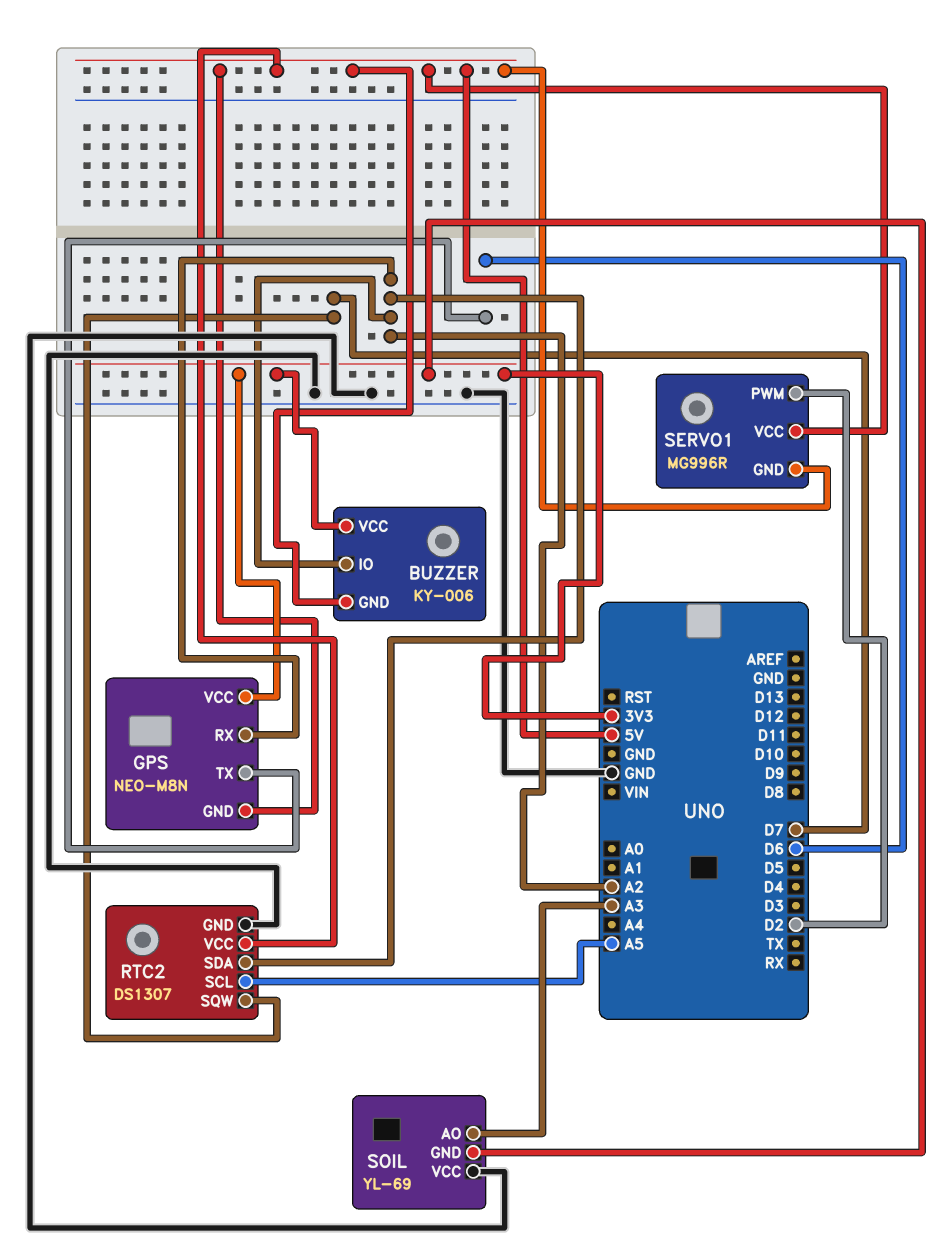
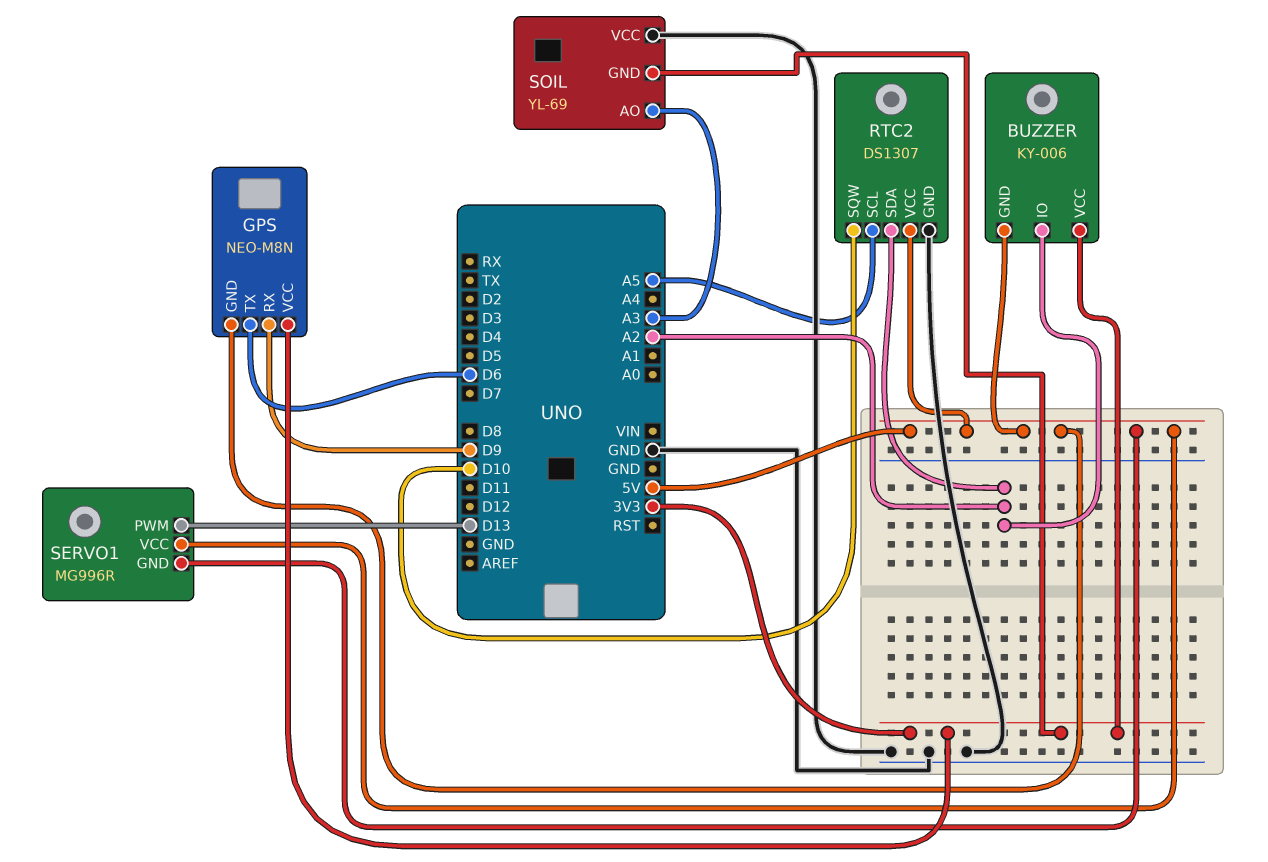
GPS pin RX: A2 -> D9
RTC2 pin SQW: D7 -> D10
SERVO1 pin PWM: D2 -> D13

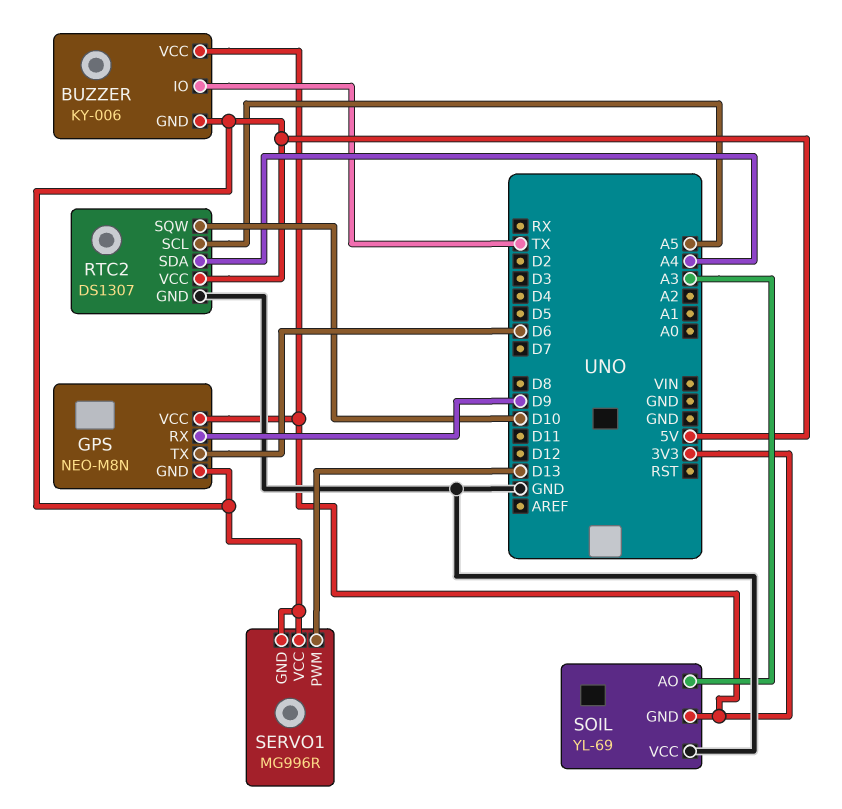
BUZZER pin IO: A2 -> TX
RTC2 pin SDA: A2 -> A4

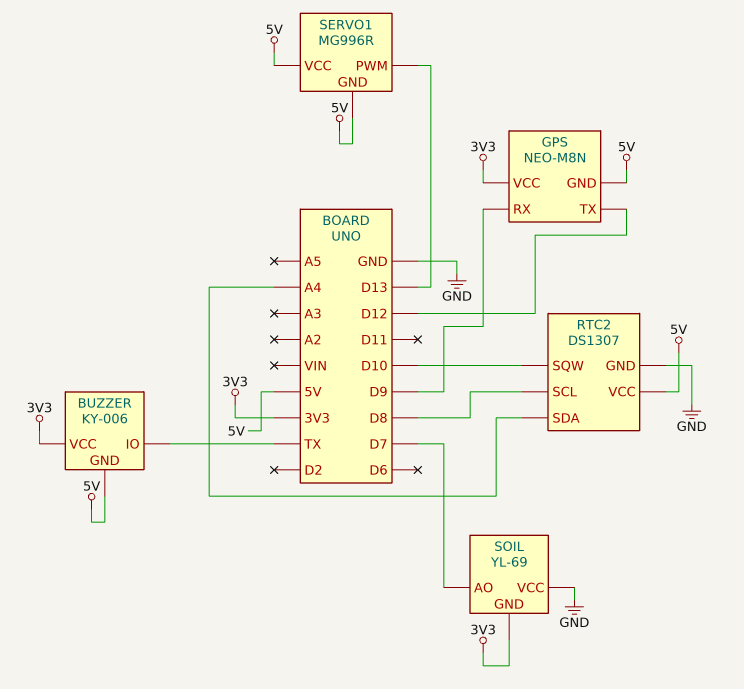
GPS pin TX: D6 -> D12
RTC2 pin SCL: A5 -> D8
SOIL pin AO: A3 -> D7

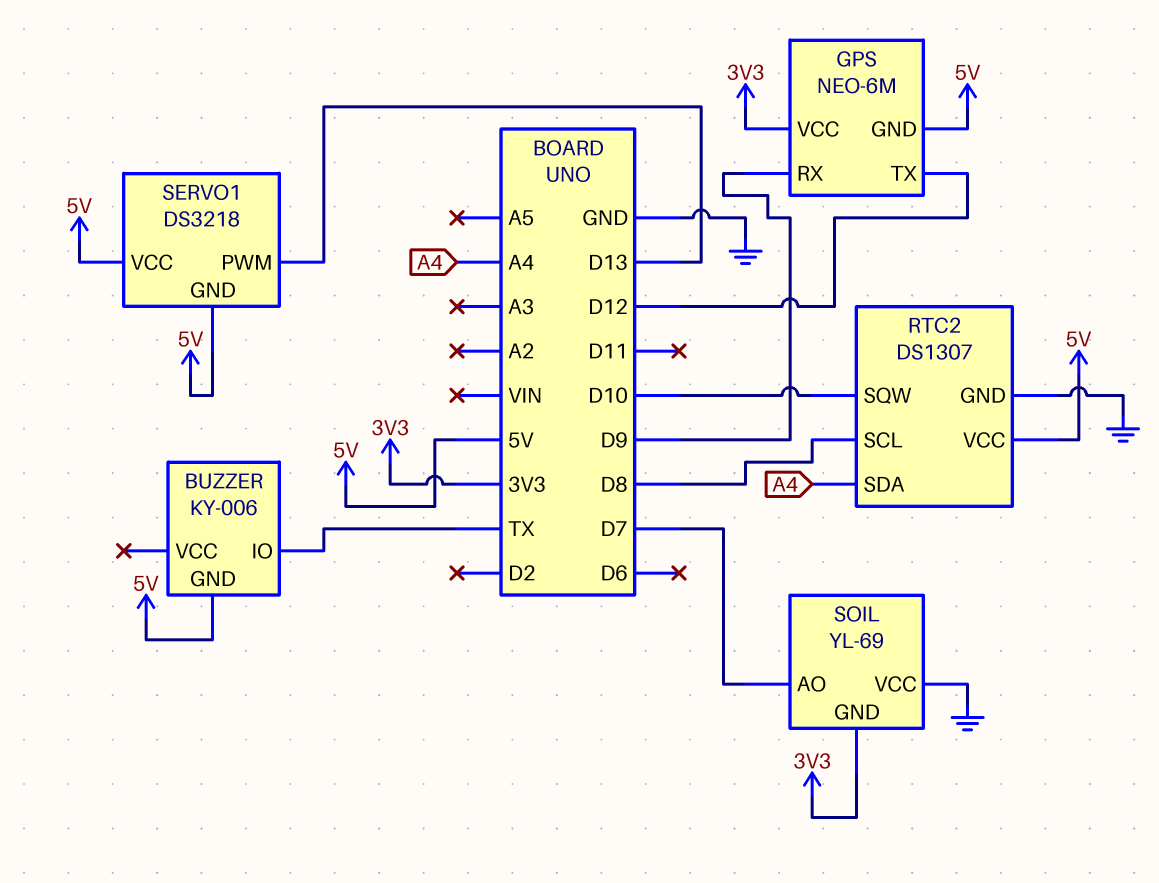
BUZZER pin VCC: 3V3 -> none
GPS: NEO-M8N -> NEO-6M
SERVO1: MG996R -> DS3218

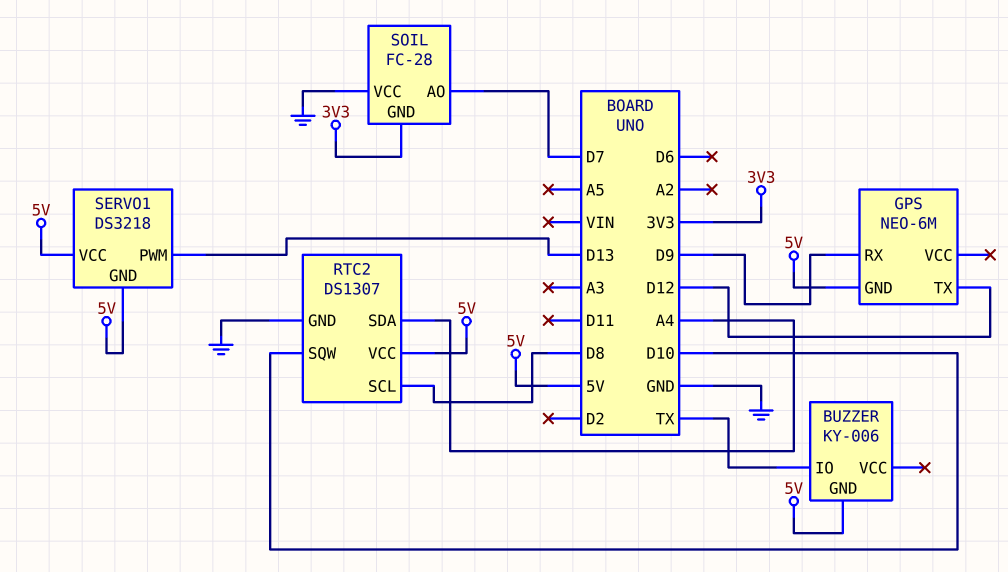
GPS pin VCC: 3V3 -> none
SOIL: YL-69 -> FC-28

